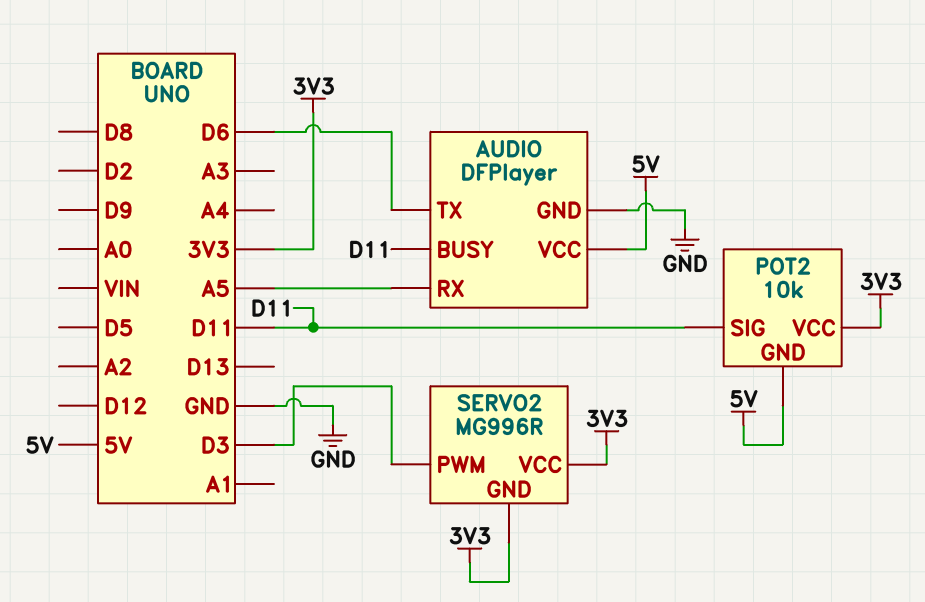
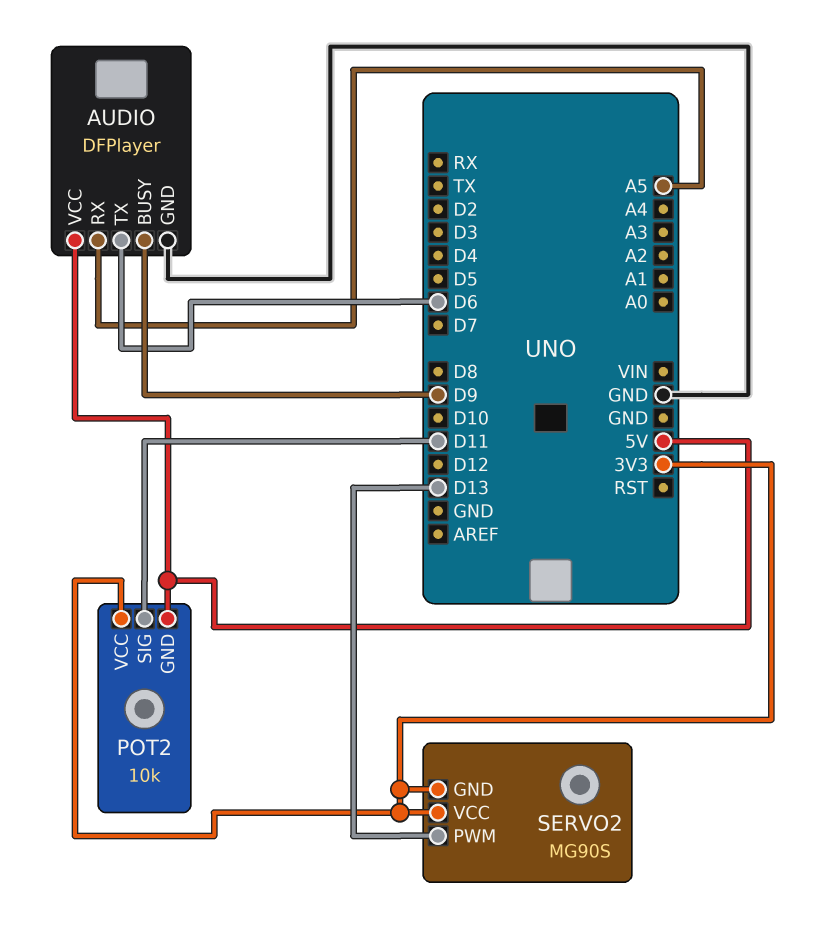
AUDIO pin BUSY: D11 -> D9
SERVO2: MG996R -> MG90S
SERVO2 pin PWM: D3 -> D13

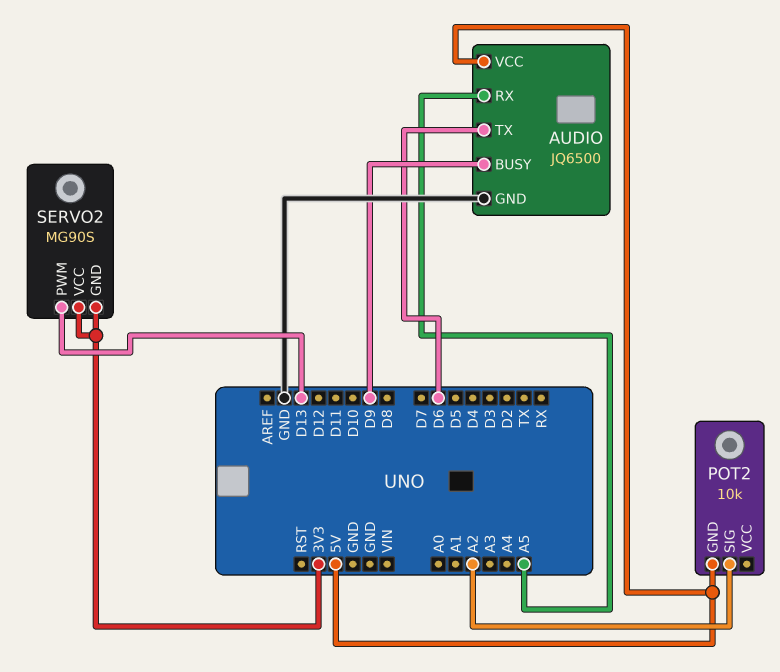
AUDIO: DFPlayer -> JQ6500
POT2 pin SIG: D11 -> A2
POT2 pin VCC: 3V3 -> none

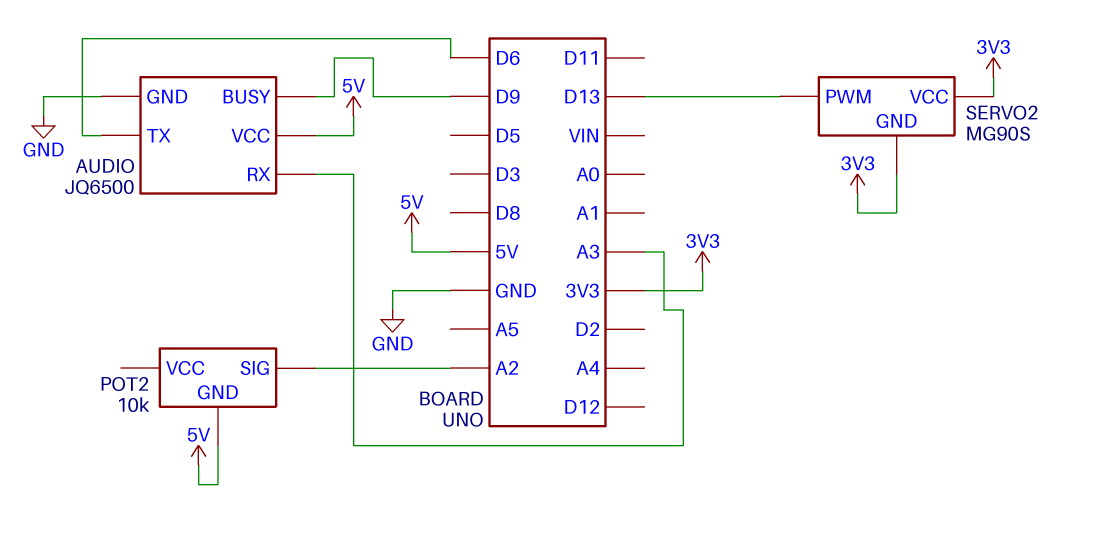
AUDIO pin RX: A5 -> A3

